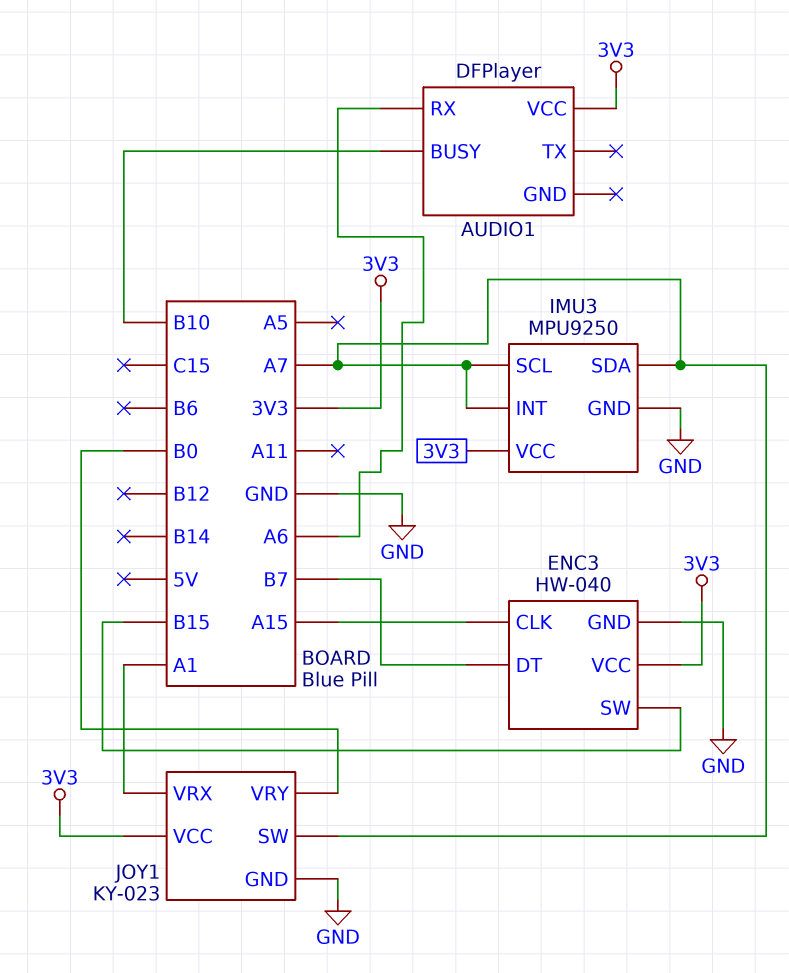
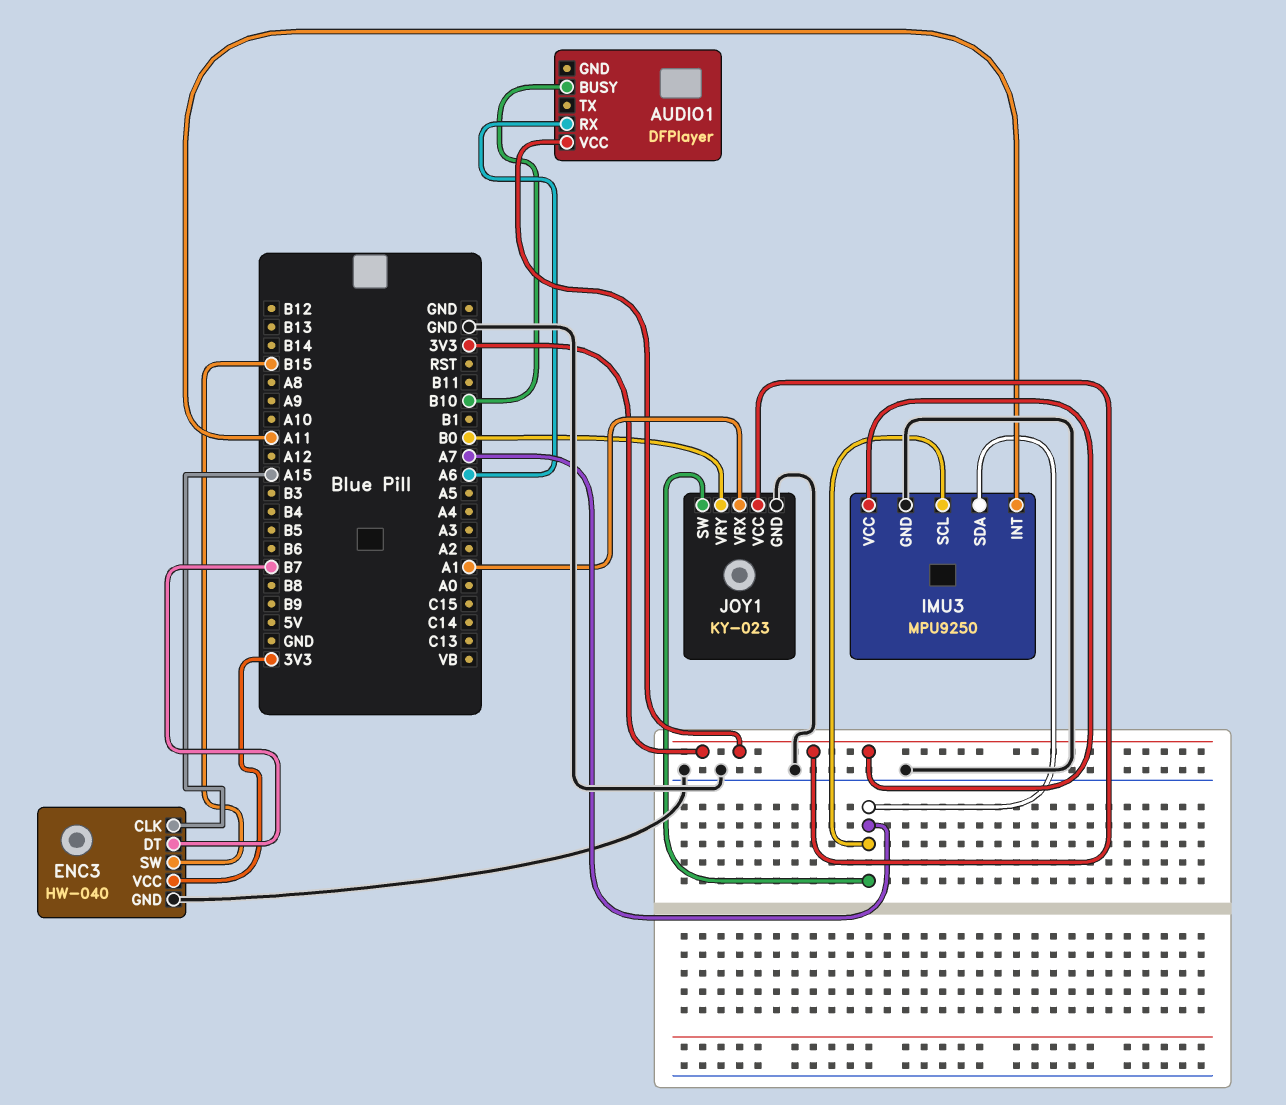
IMU3 pin INT: A7 -> A11

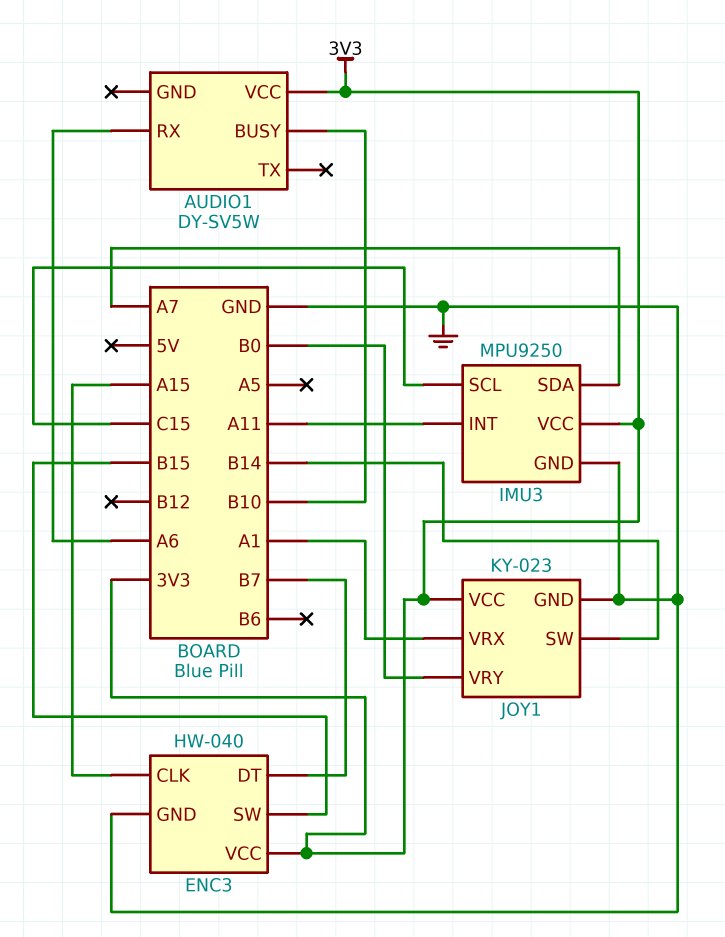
AUDIO1: DFPlayer -> DY-SV5W
IMU3 pin SCL: A7 -> C15
JOY1 pin SW: A7 -> B14

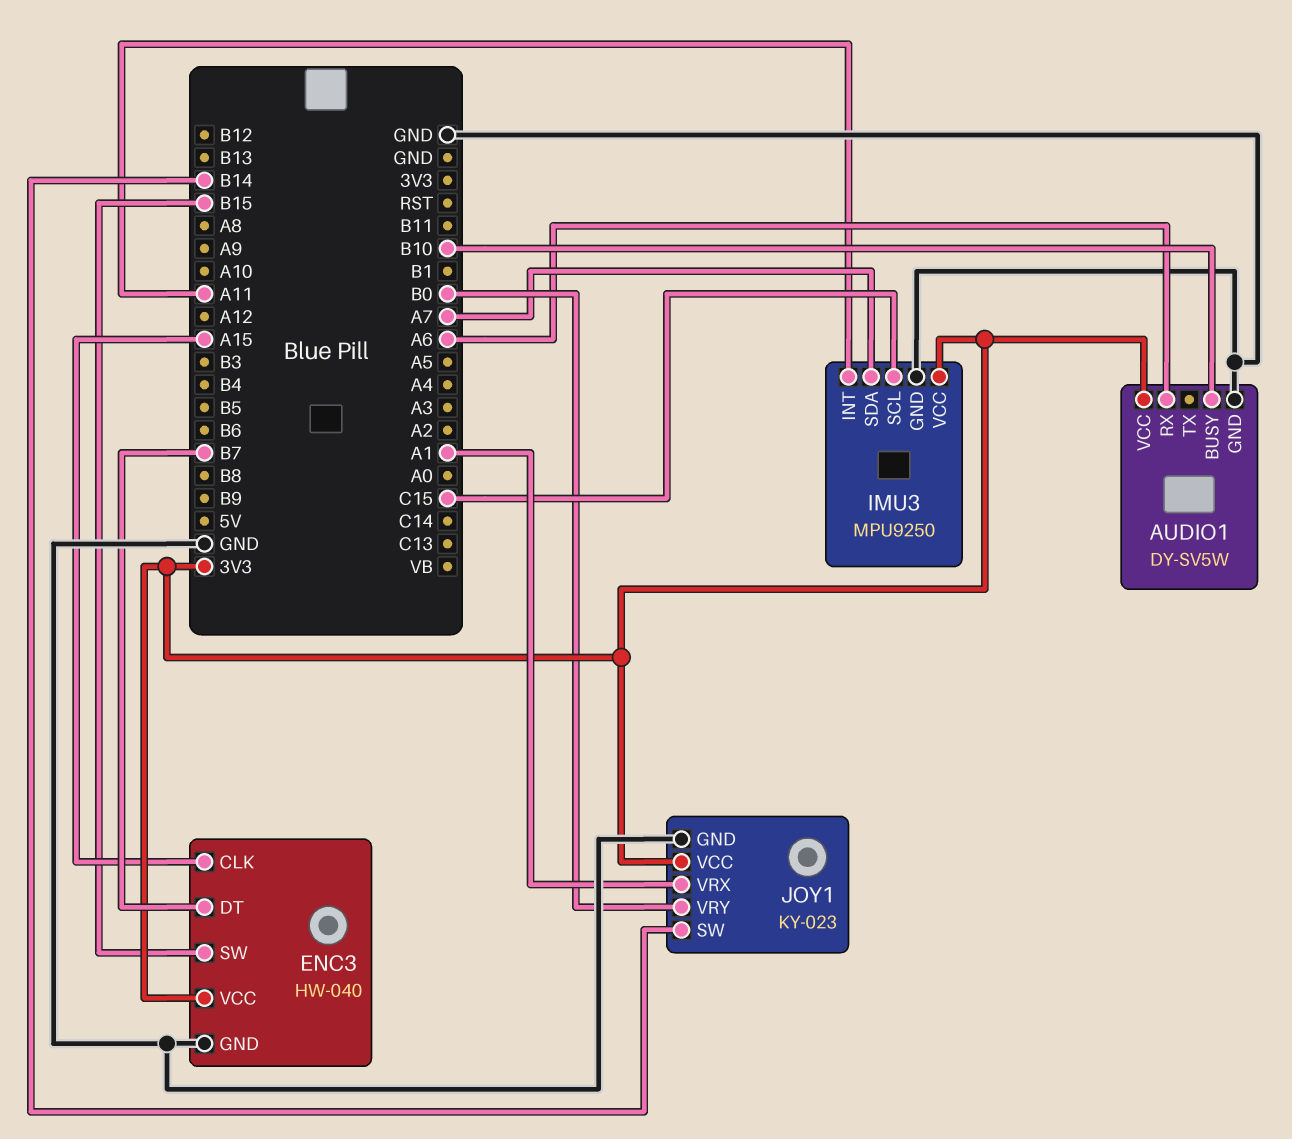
AUDIO1 pin GND: none -> GND

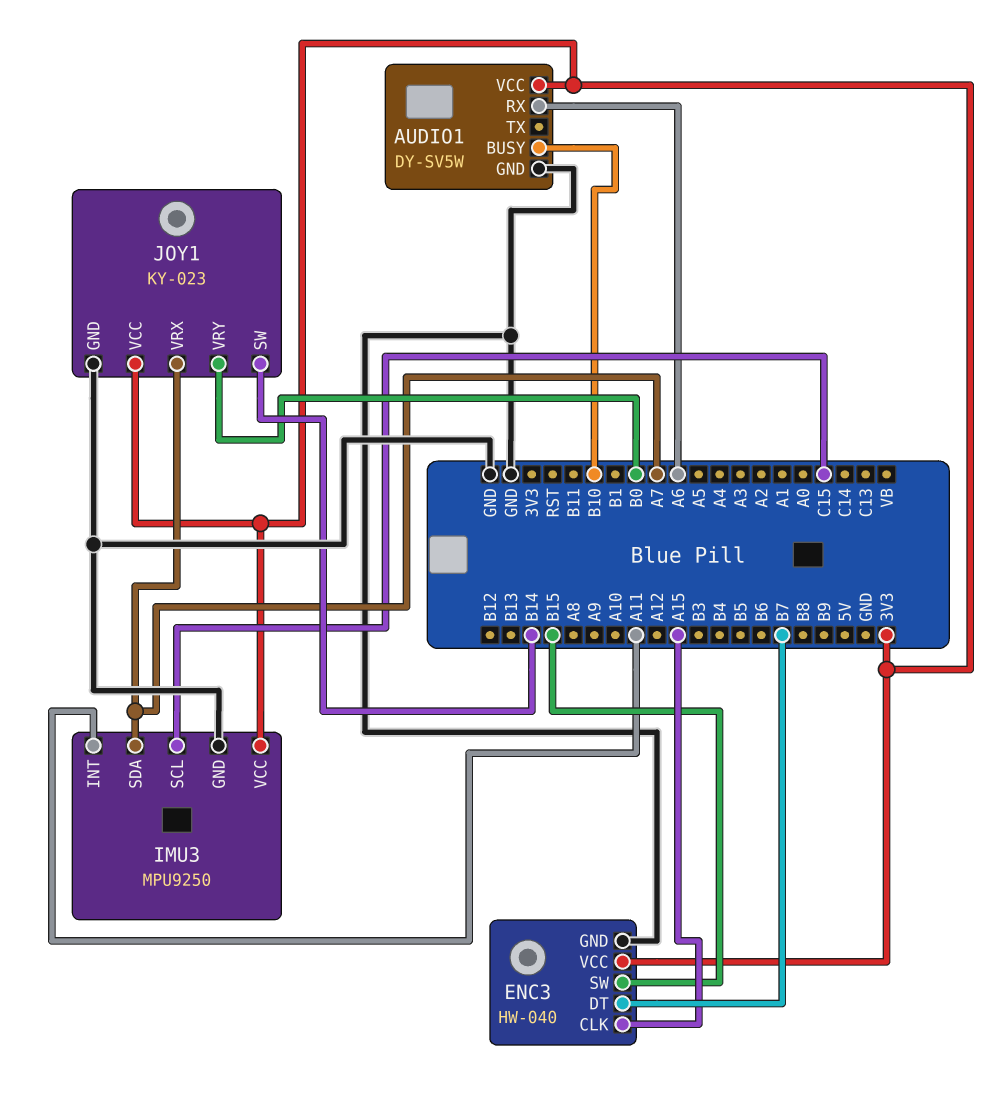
JOY1 pin VRX: A1 -> A7

